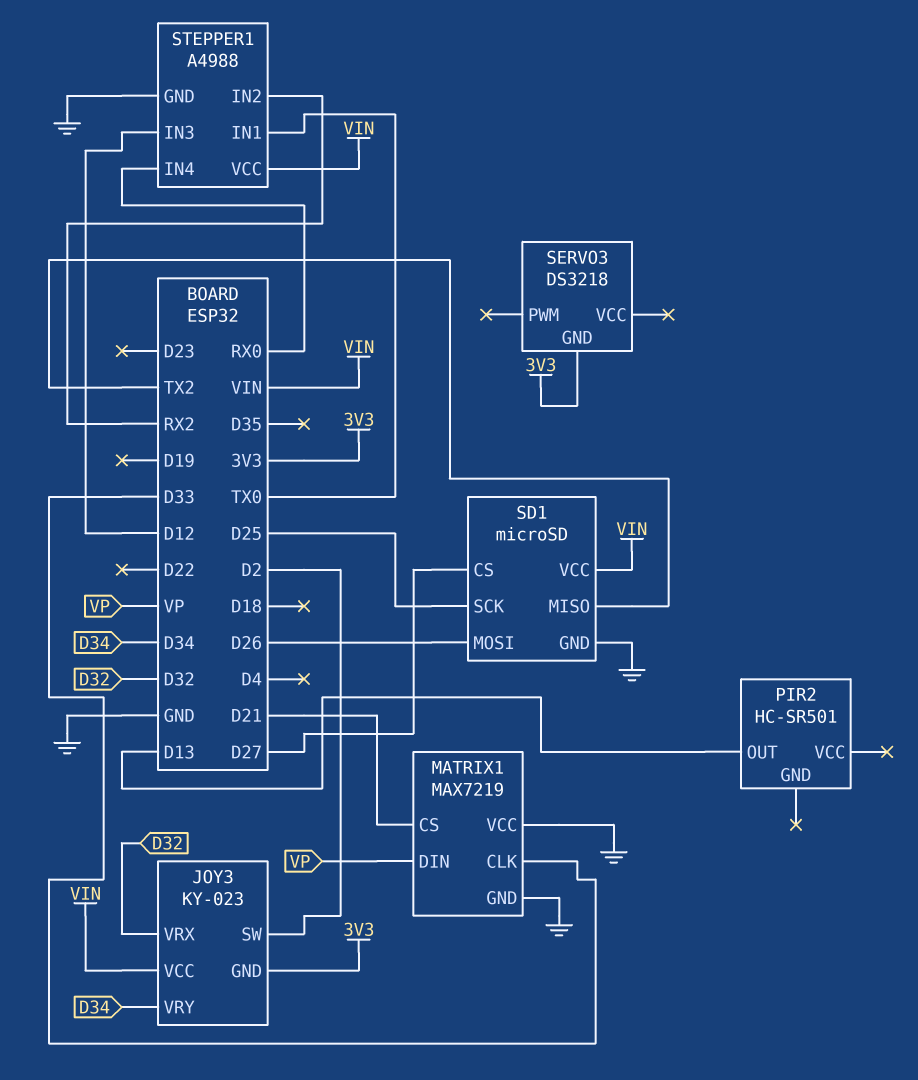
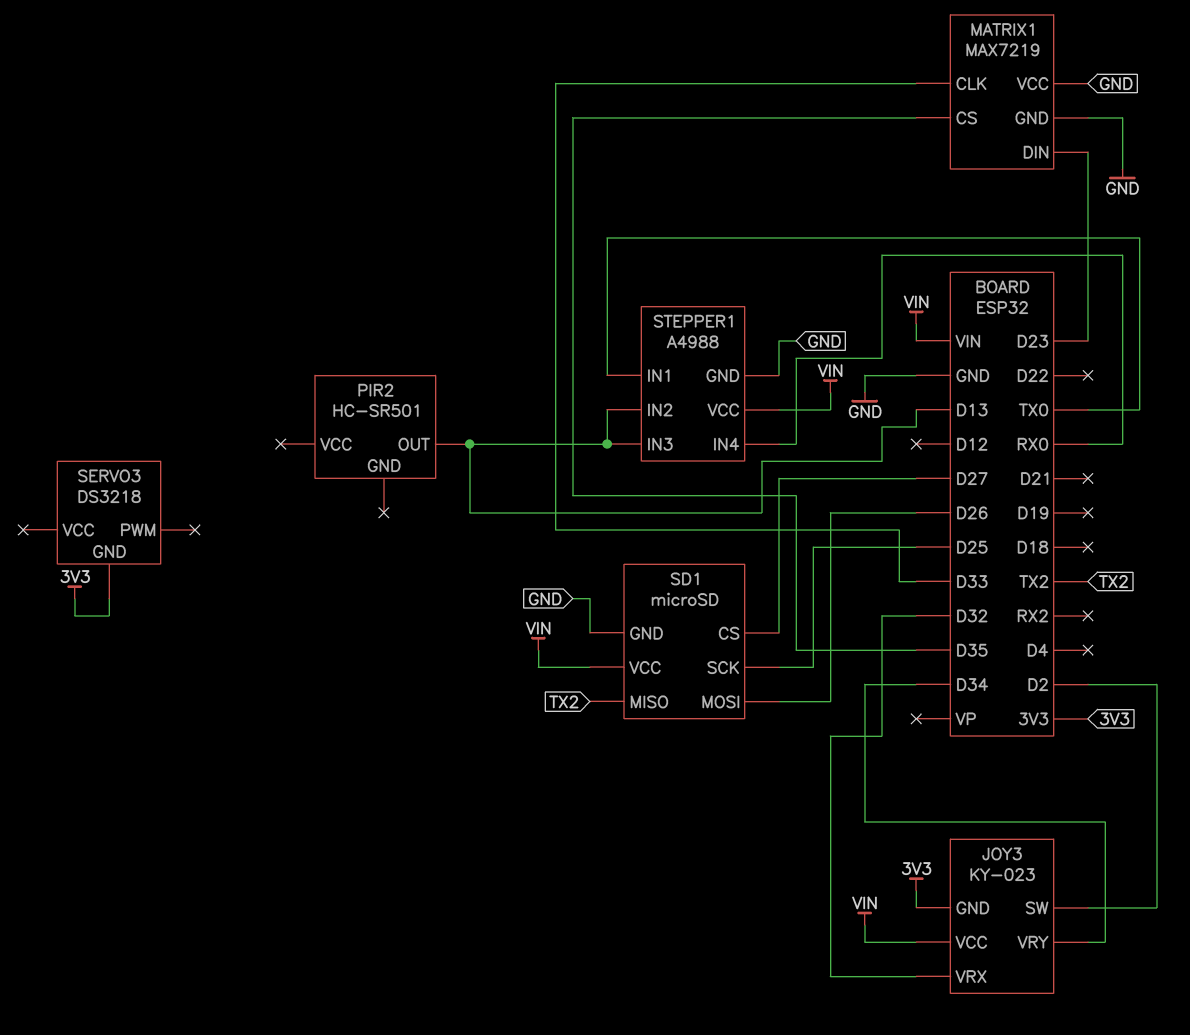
MATRIX1 pin CS: D21 -> D35
MATRIX1 pin DIN: VP -> D23
STEPPER1 pin IN2: RX2 -> D13
STEPPER1 pin IN3: D12 -> D13

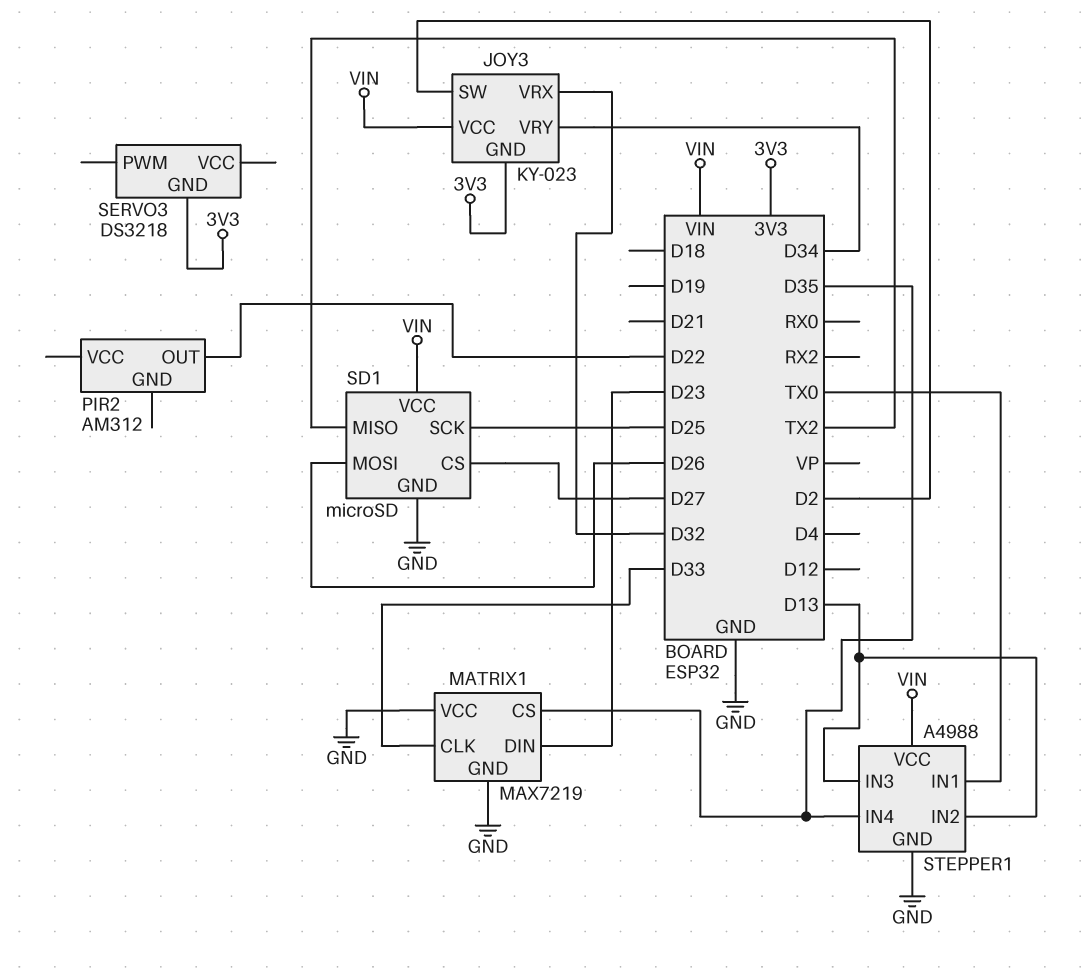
PIR2: HC-SR501 -> AM312
PIR2 pin OUT: D13 -> D22
STEPPER1 pin IN4: RX0 -> D35

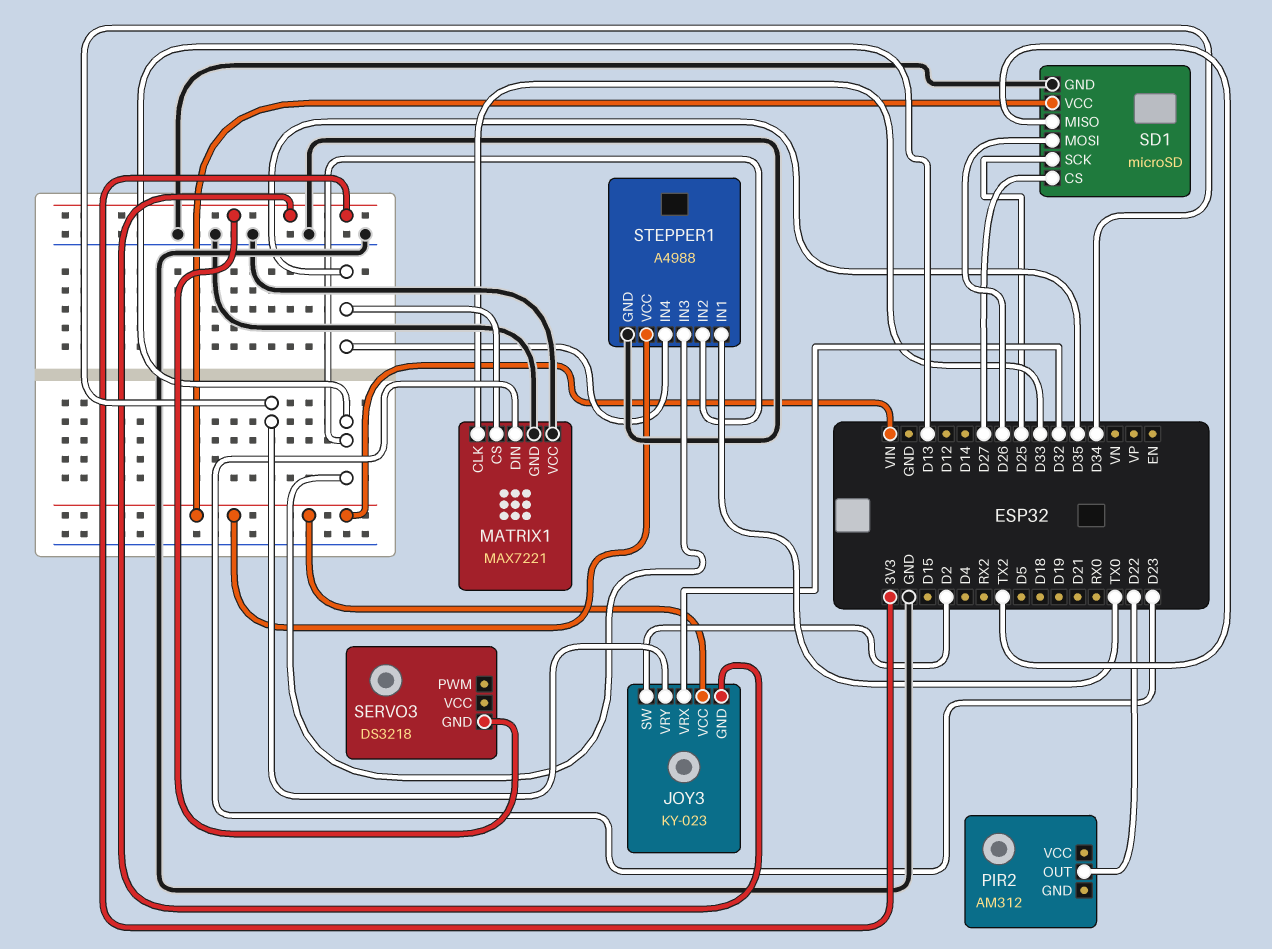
MATRIX1: MAX7219 -> MAX7221

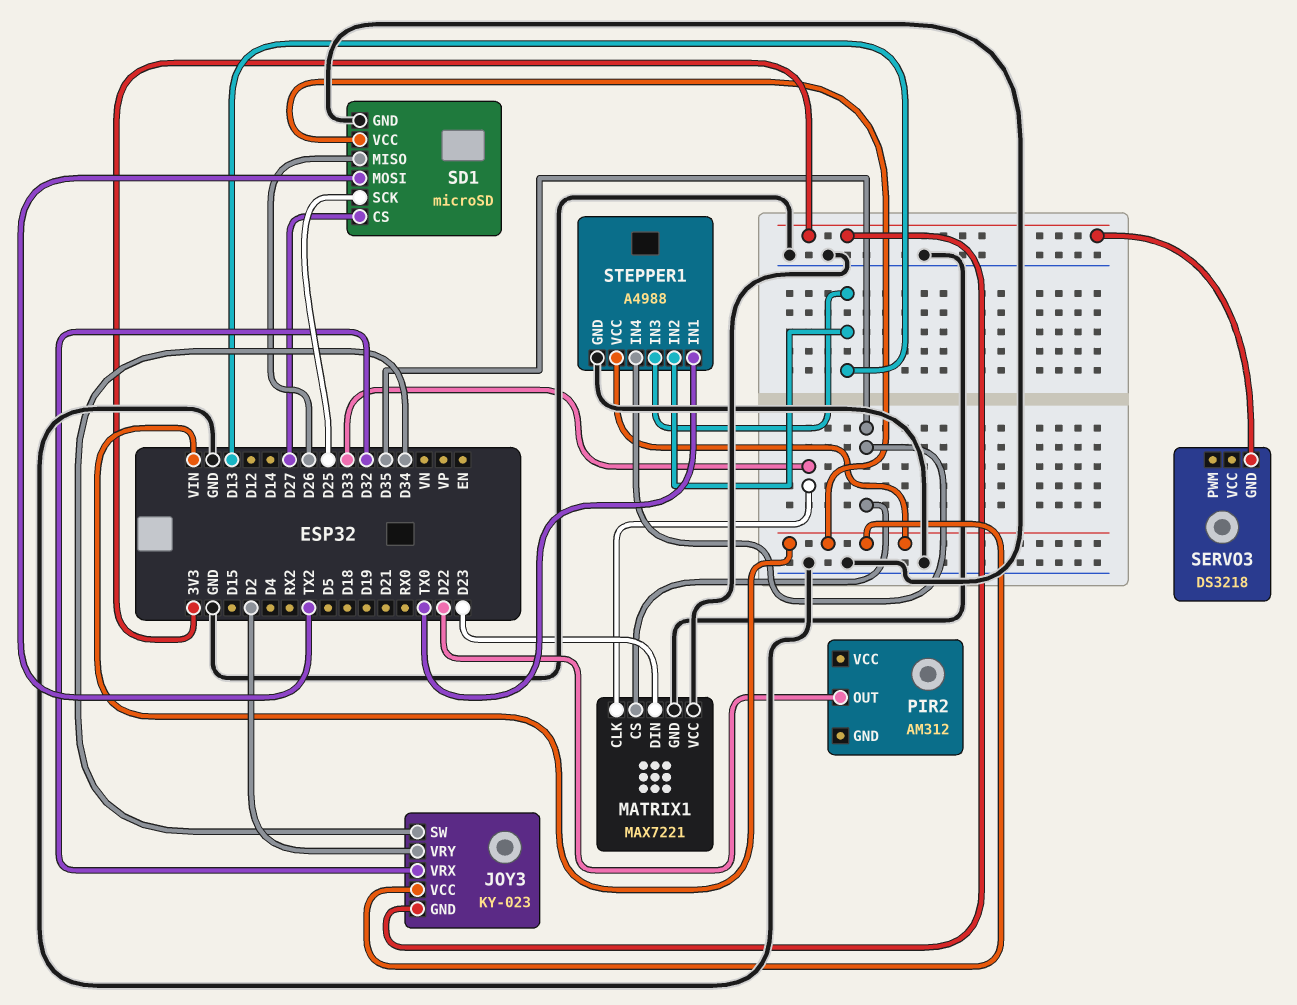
JOY3 pin SW: D2 -> D34
JOY3 pin VRY: D34 -> D2
SD1 pin MISO: TX2 -> D26
SD1 pin MOSI: D26 -> TX2

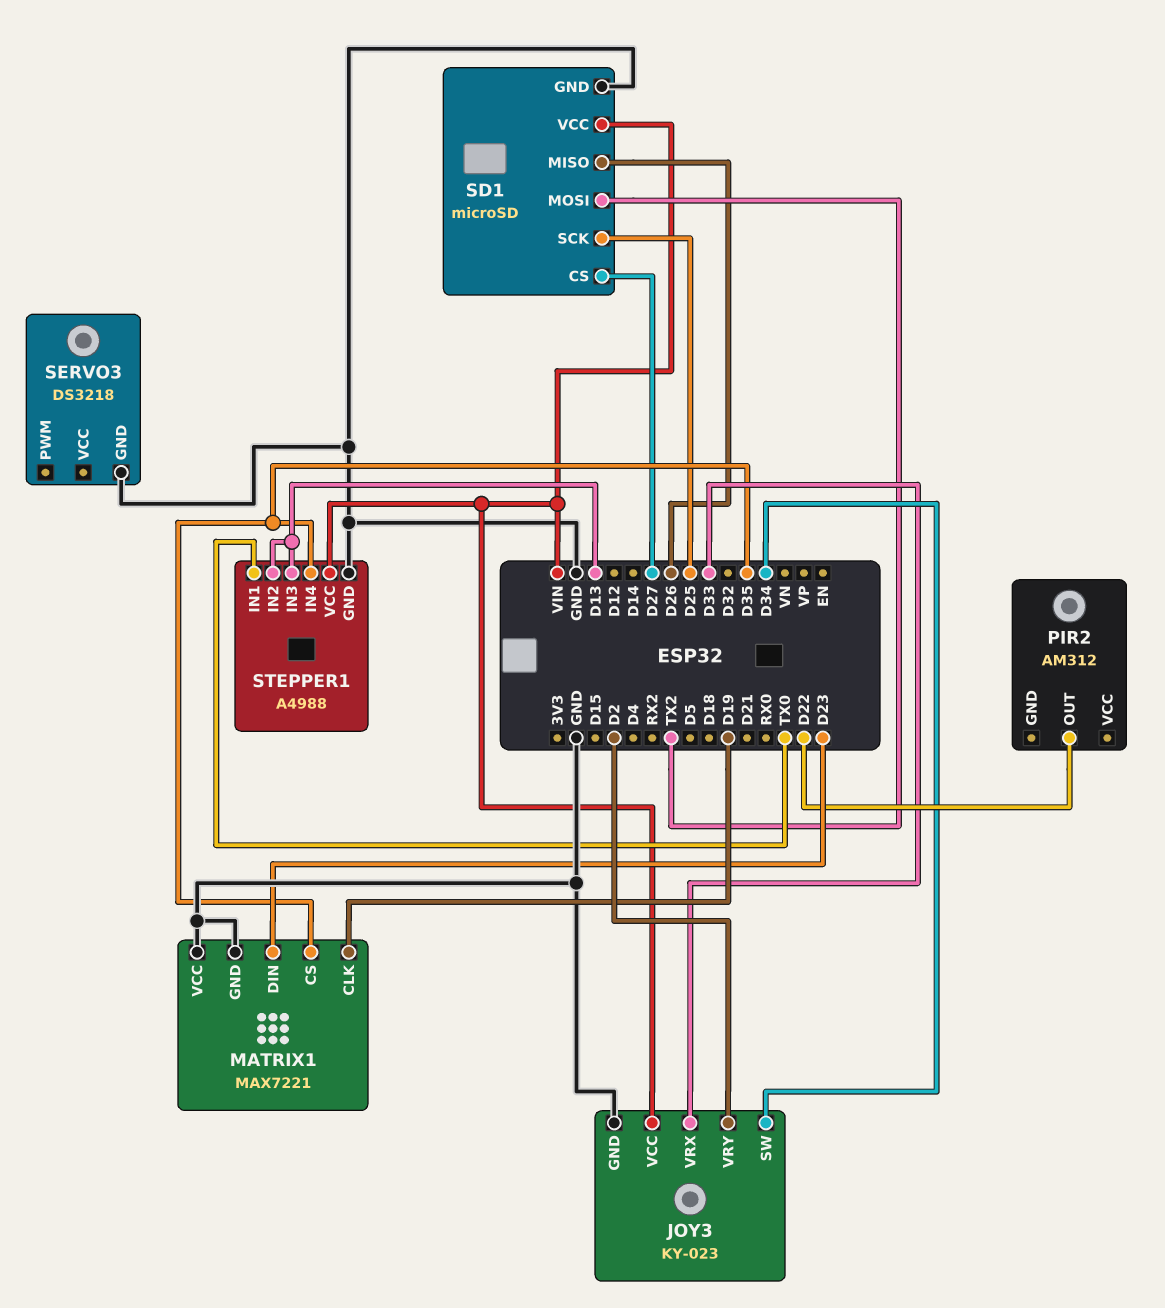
JOY3 pin GND: 3V3 -> GND
JOY3 pin VRX: D32 -> D33
MATRIX1 pin CLK: D33 -> D19
SERVO3 pin GND: 3V3 -> GND

